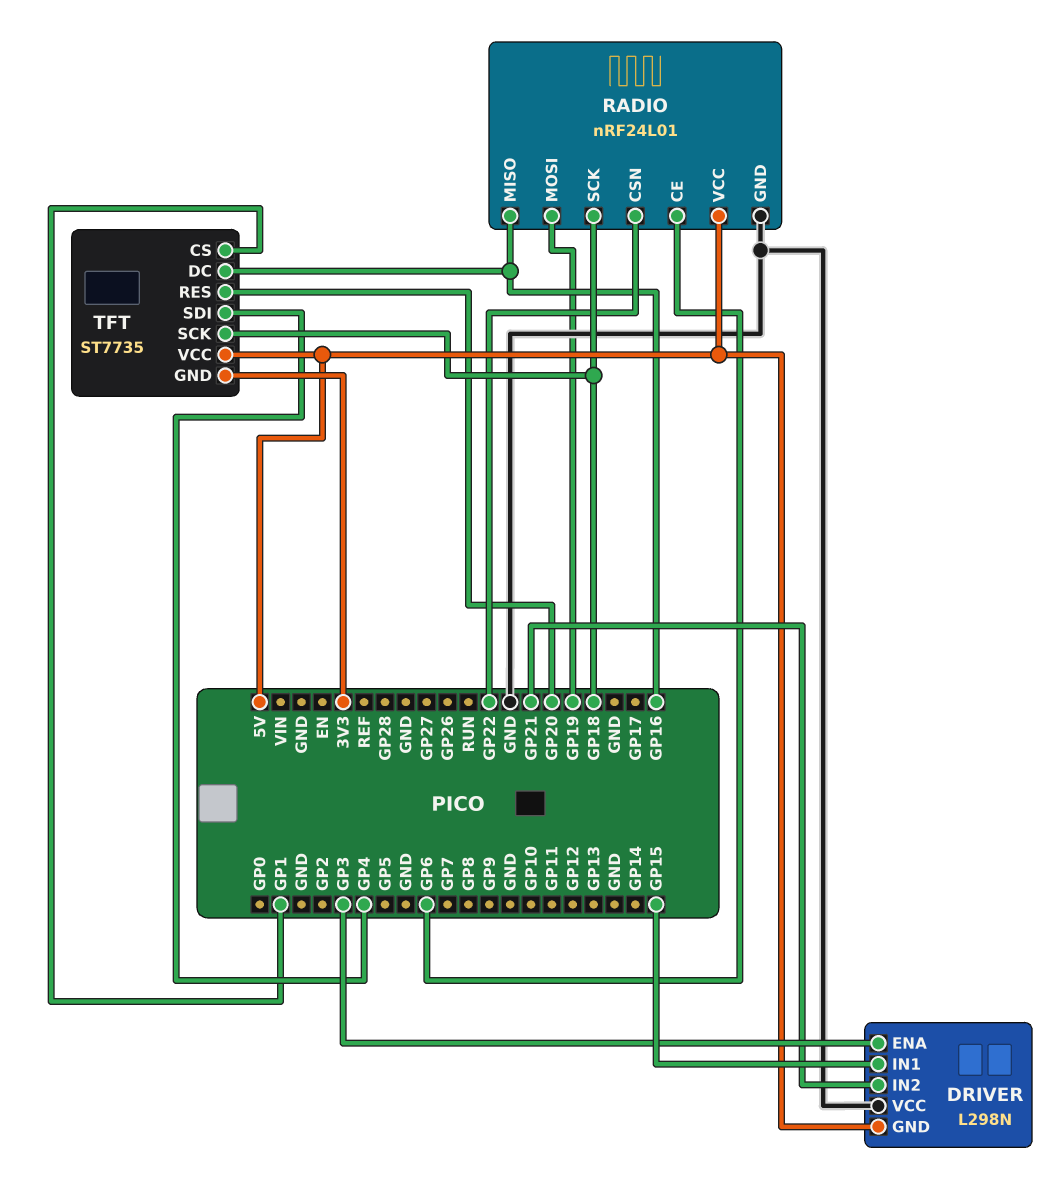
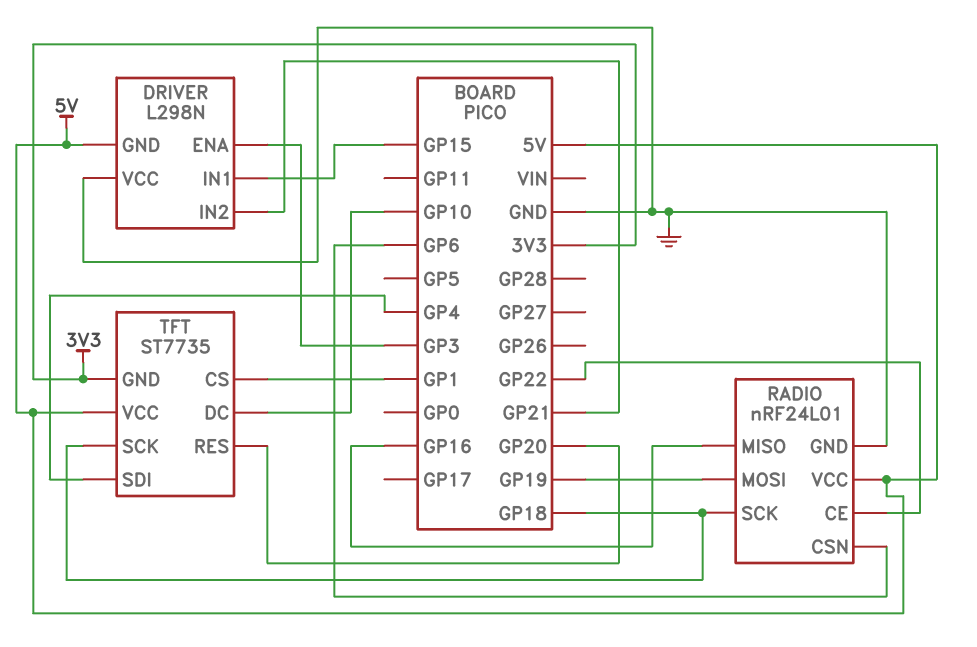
RADIO pin CE: GP6 -> GP22
RADIO pin CSN: GP22 -> GP6
TFT pin DC: GP16 -> GP10

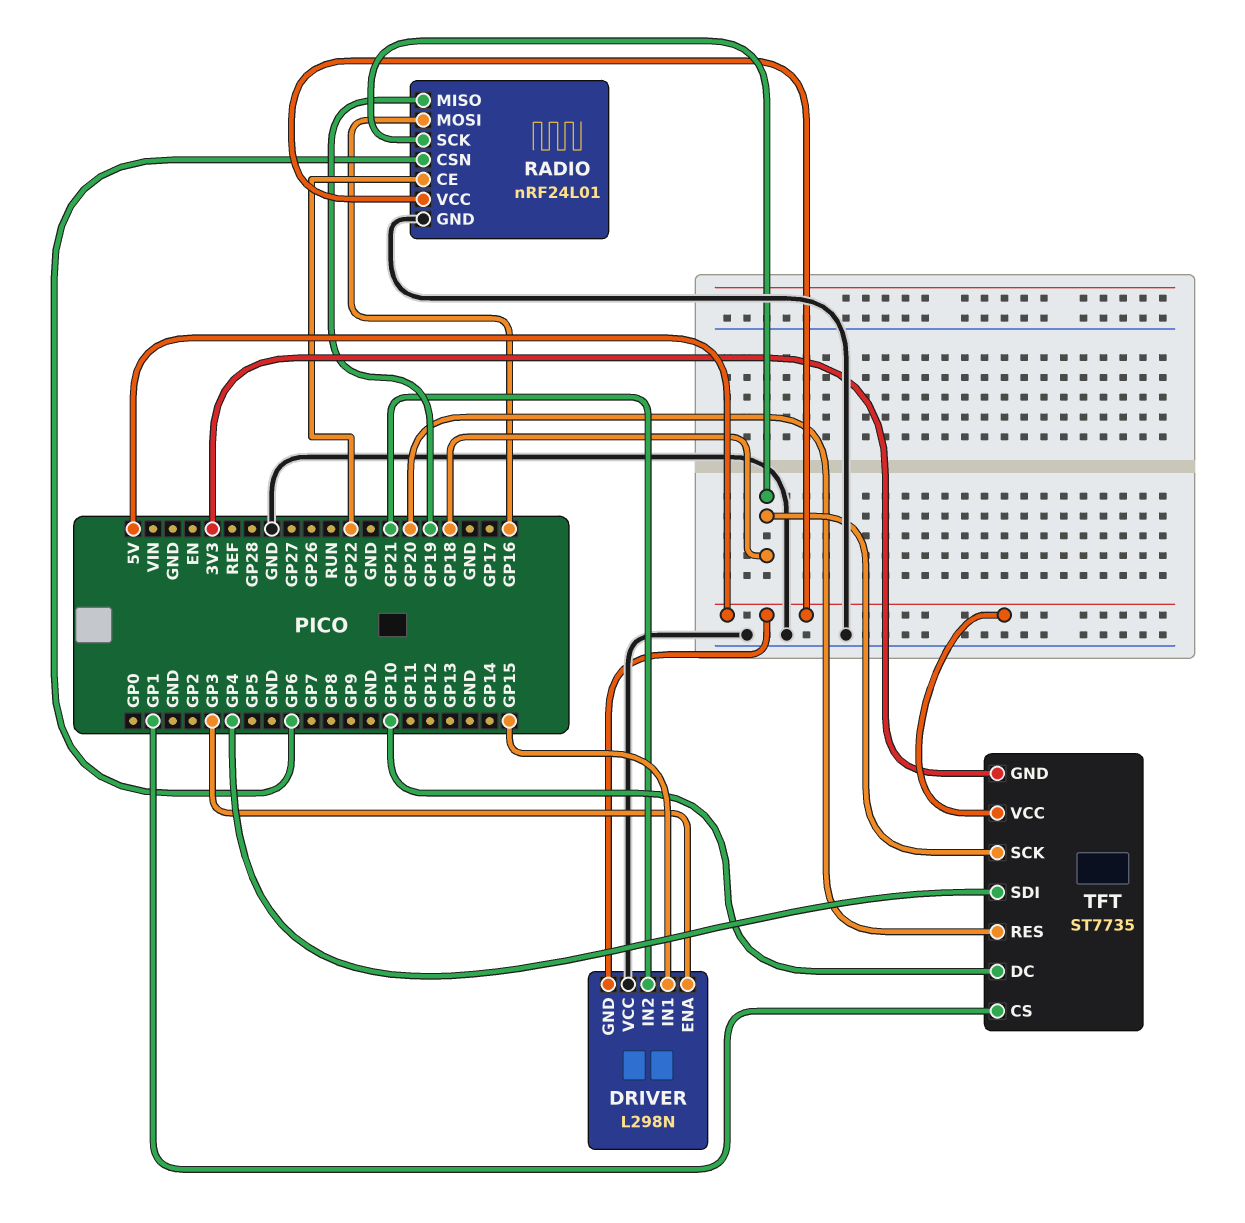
RADIO pin MISO: GP16 -> GP19
RADIO pin MOSI: GP19 -> GP16

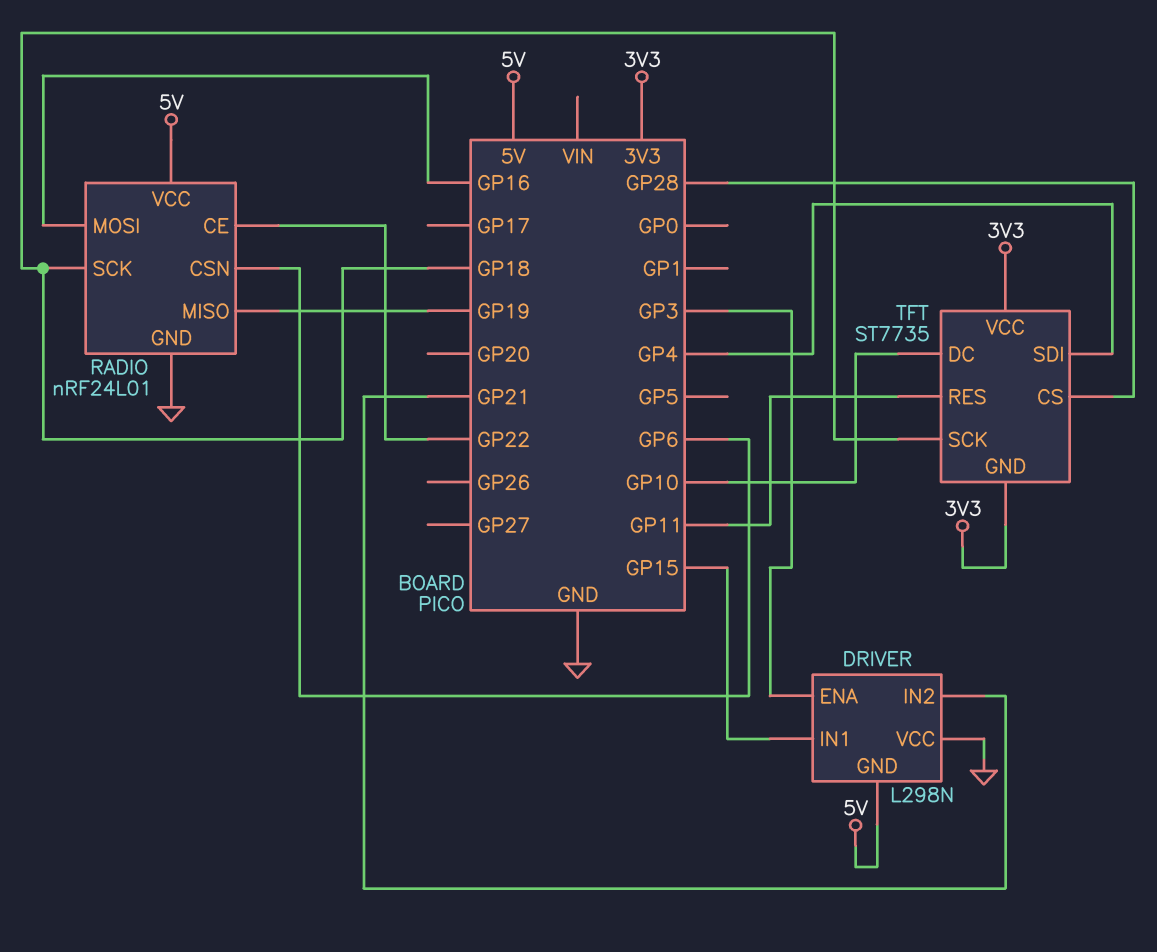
TFT pin CS: GP1 -> GP28
TFT pin RES: GP20 -> GP11
TFT pin VCC: 5V -> 3V3

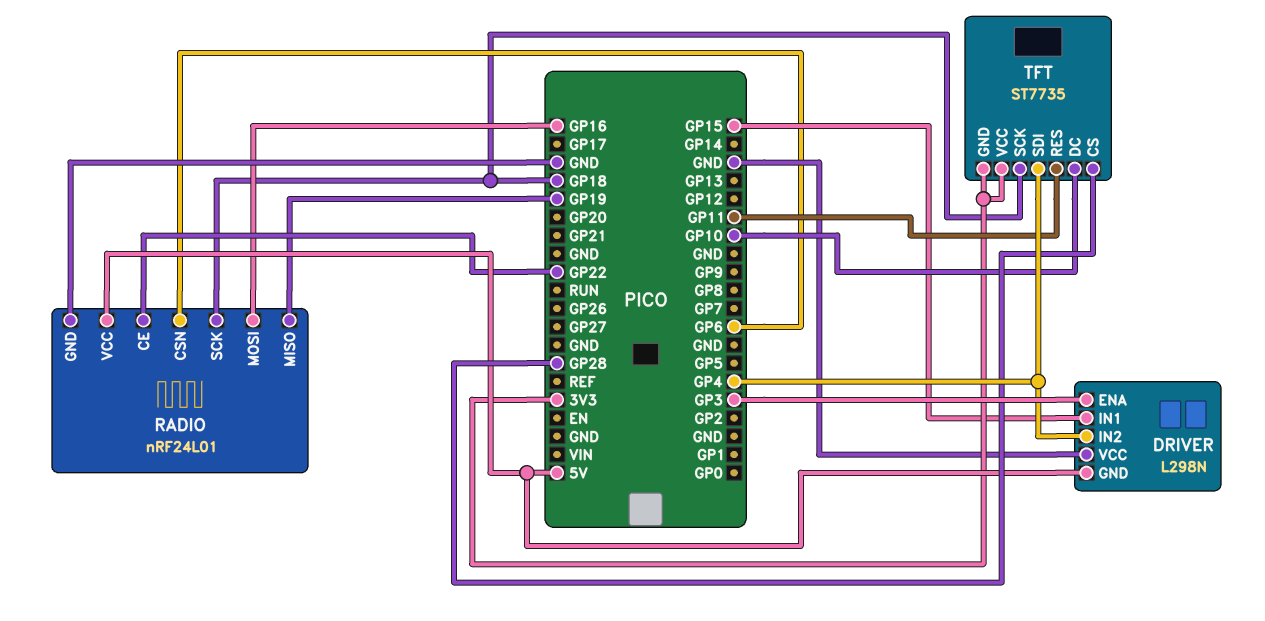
DRIVER pin IN2: GP21 -> GP4

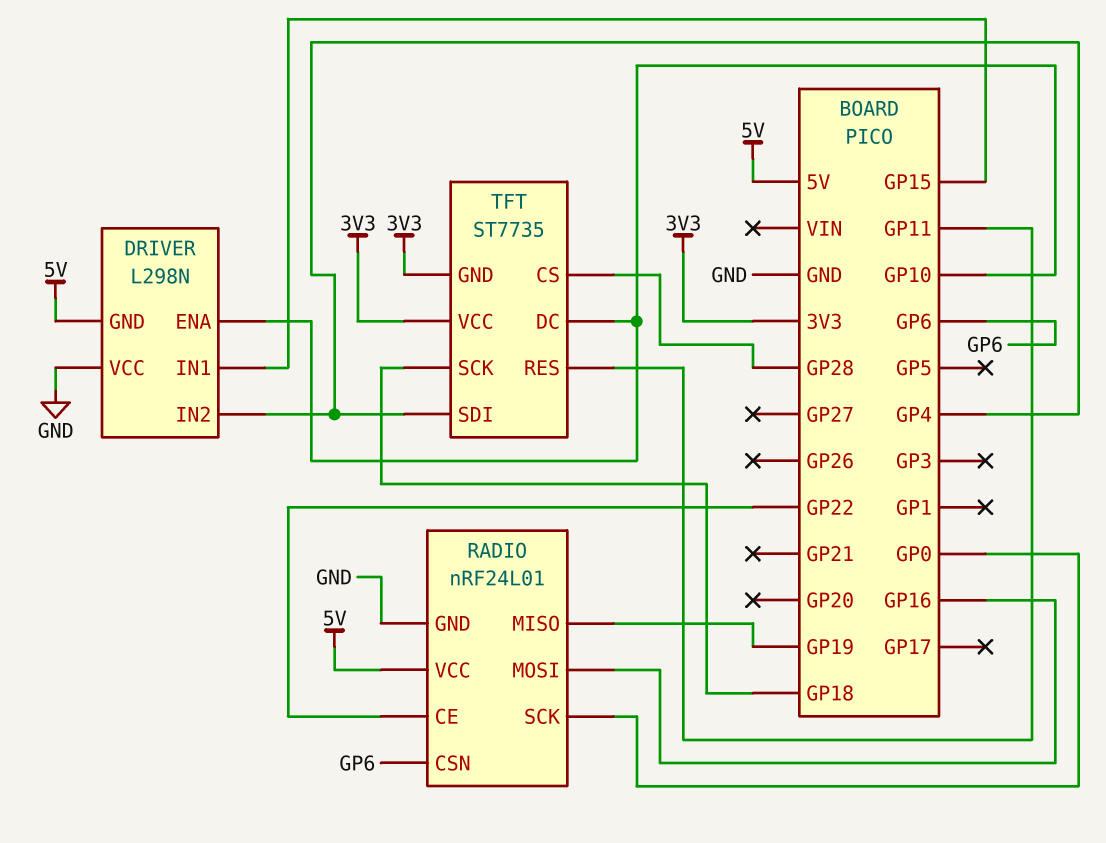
DRIVER pin ENA: GP3 -> GP10
RADIO pin SCK: GP18 -> GP0

